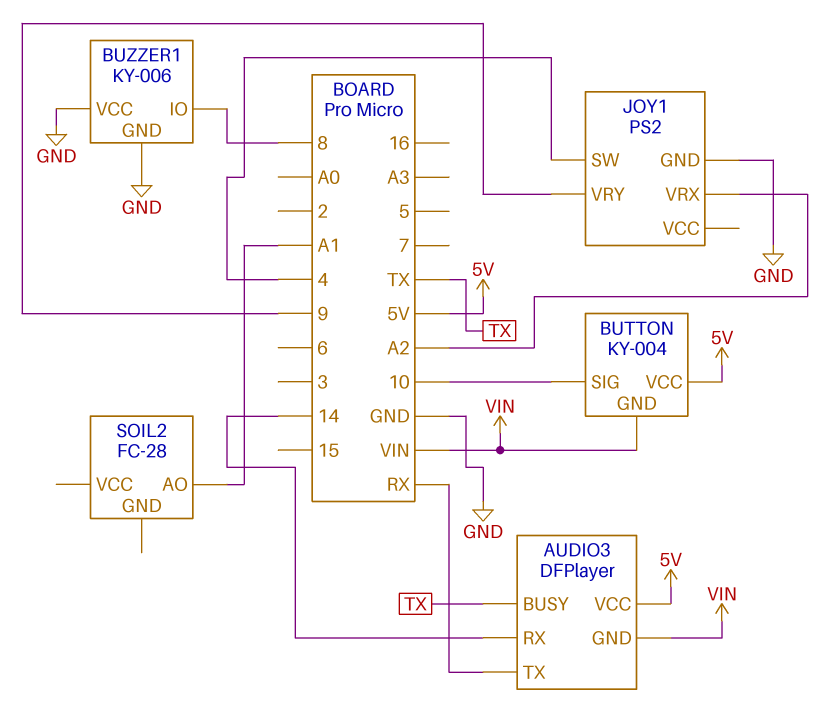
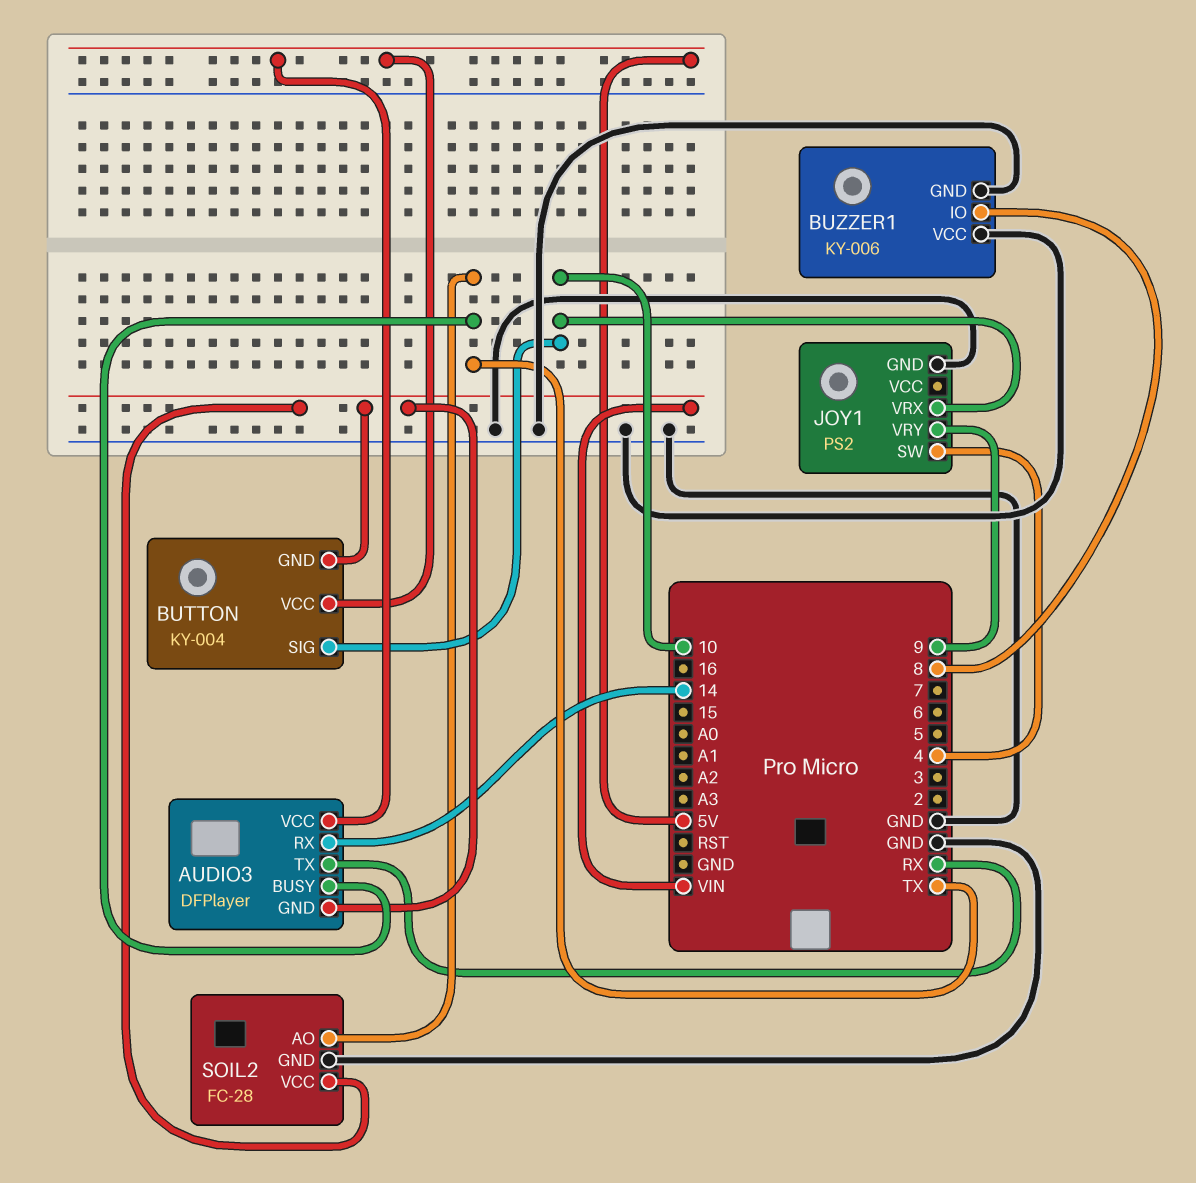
JOY1 pin VRX: A2 -> 10
SOIL2 pin AO: A1 -> TX
SOIL2 pin GND: none -> GND
SOIL2 pin VCC: none -> VIN

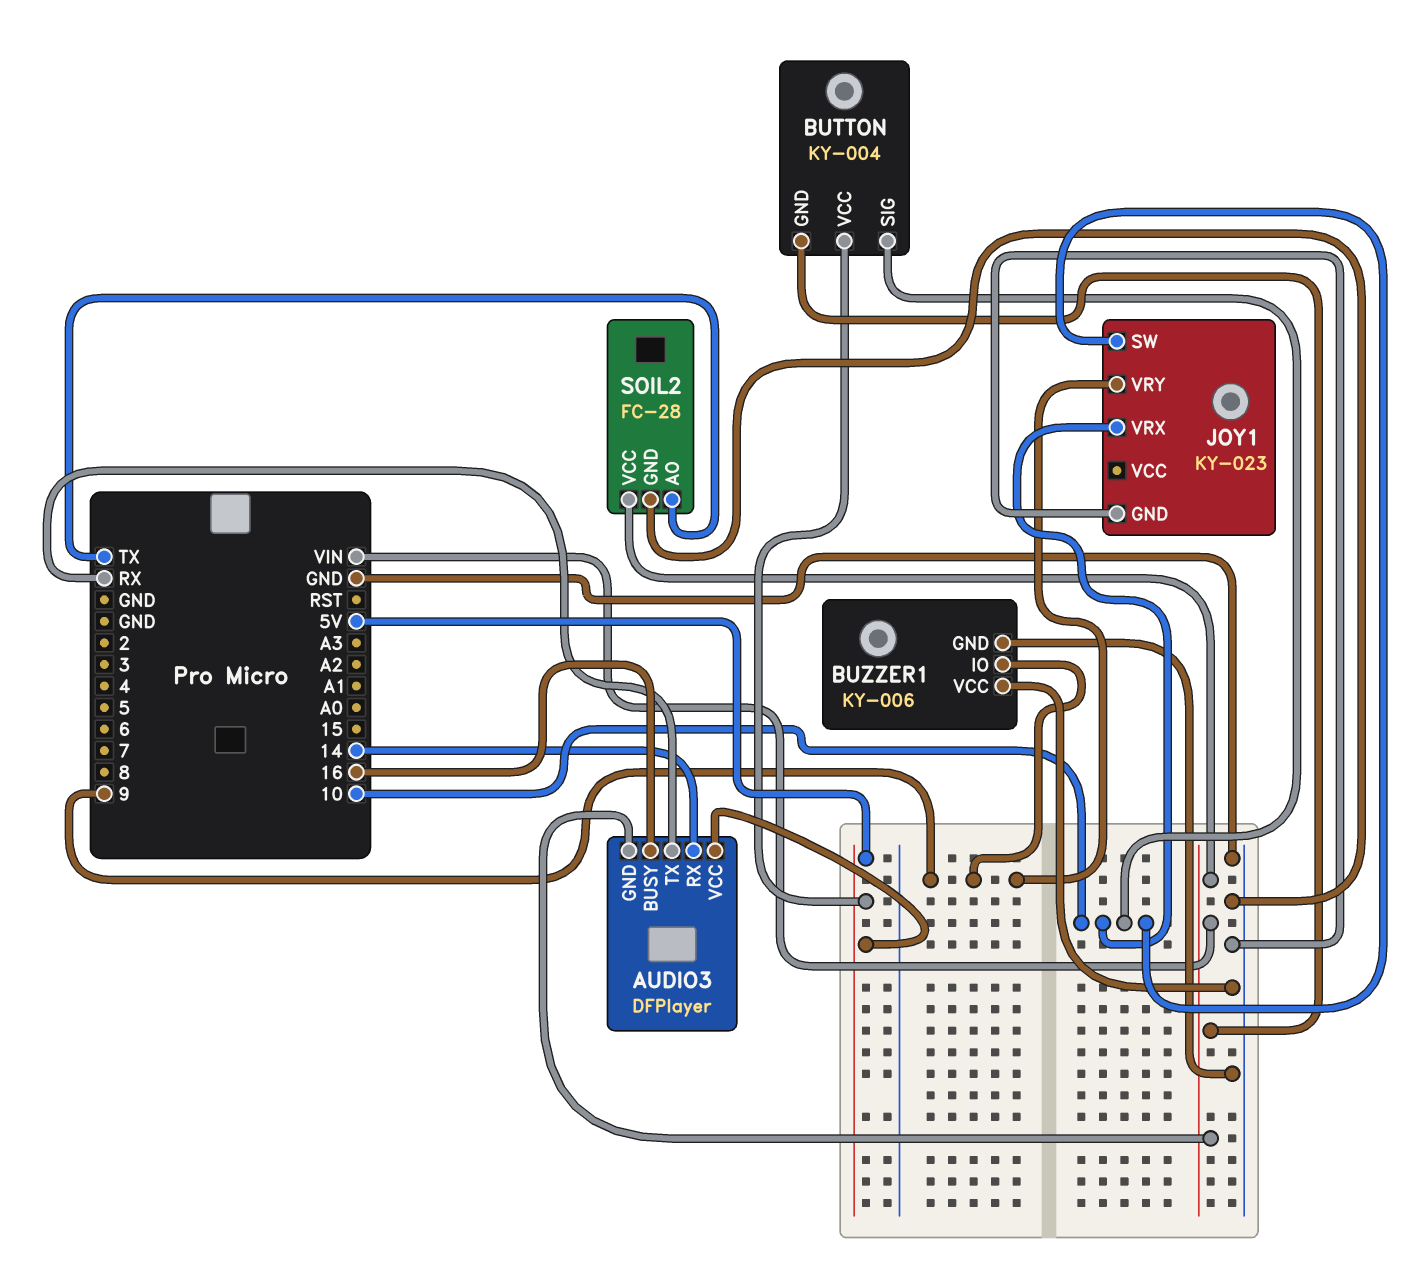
AUDIO3 pin BUSY: TX -> 16
BUZZER1 pin IO: 8 -> 9
JOY1: PS2 -> KY-023
JOY1 pin SW: 4 -> 10

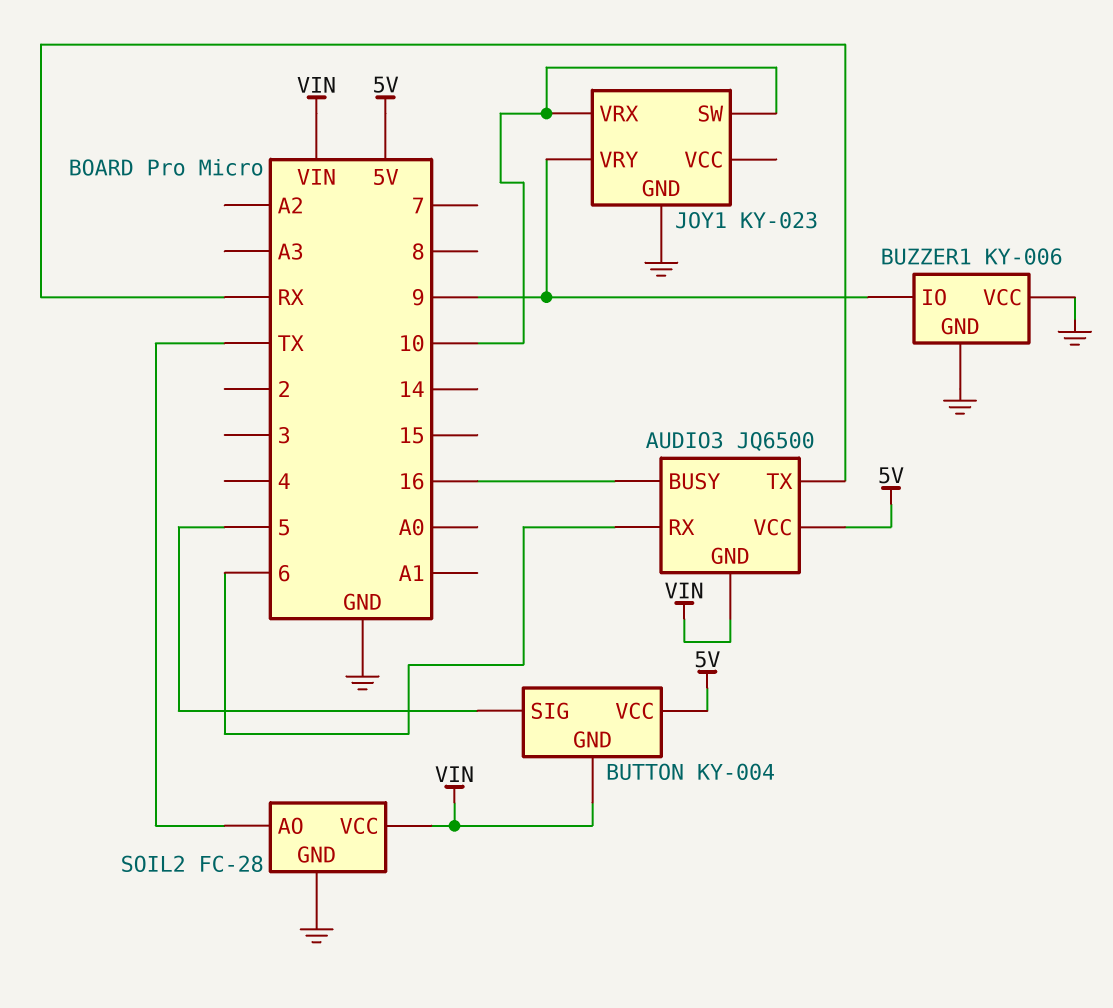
AUDIO3: DFPlayer -> JQ6500
AUDIO3 pin RX: 14 -> 6
BUTTON pin SIG: 10 -> 5

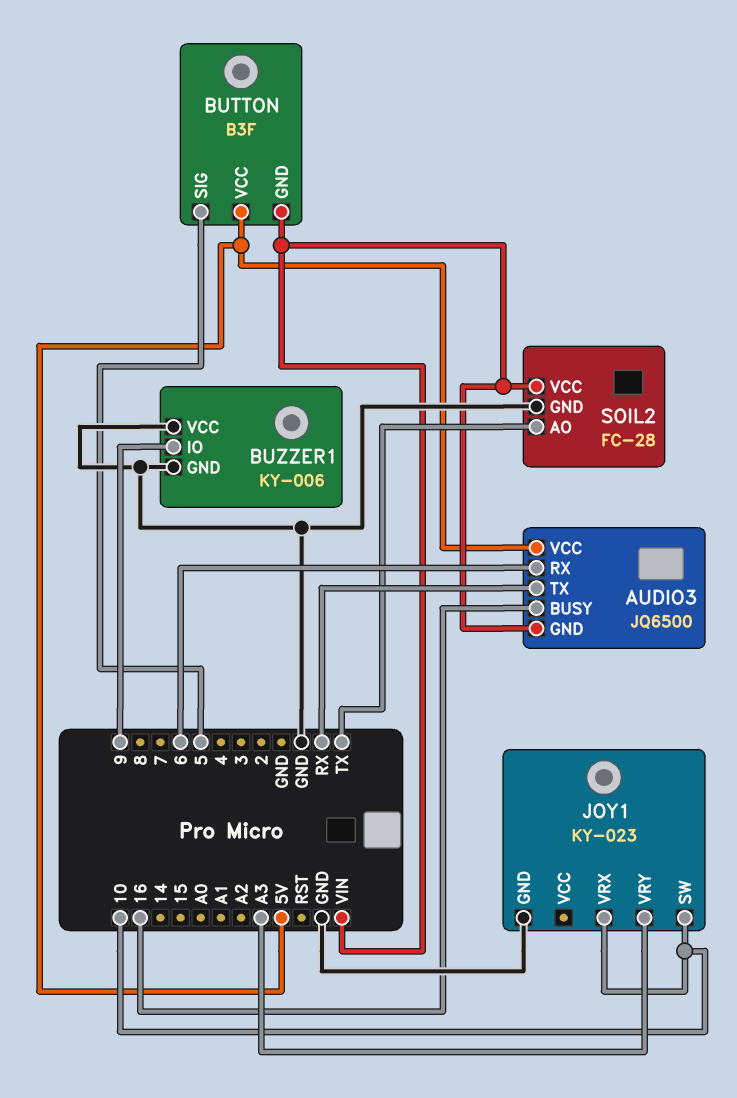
BUTTON: KY-004 -> B3F
JOY1 pin VRY: 9 -> A3

